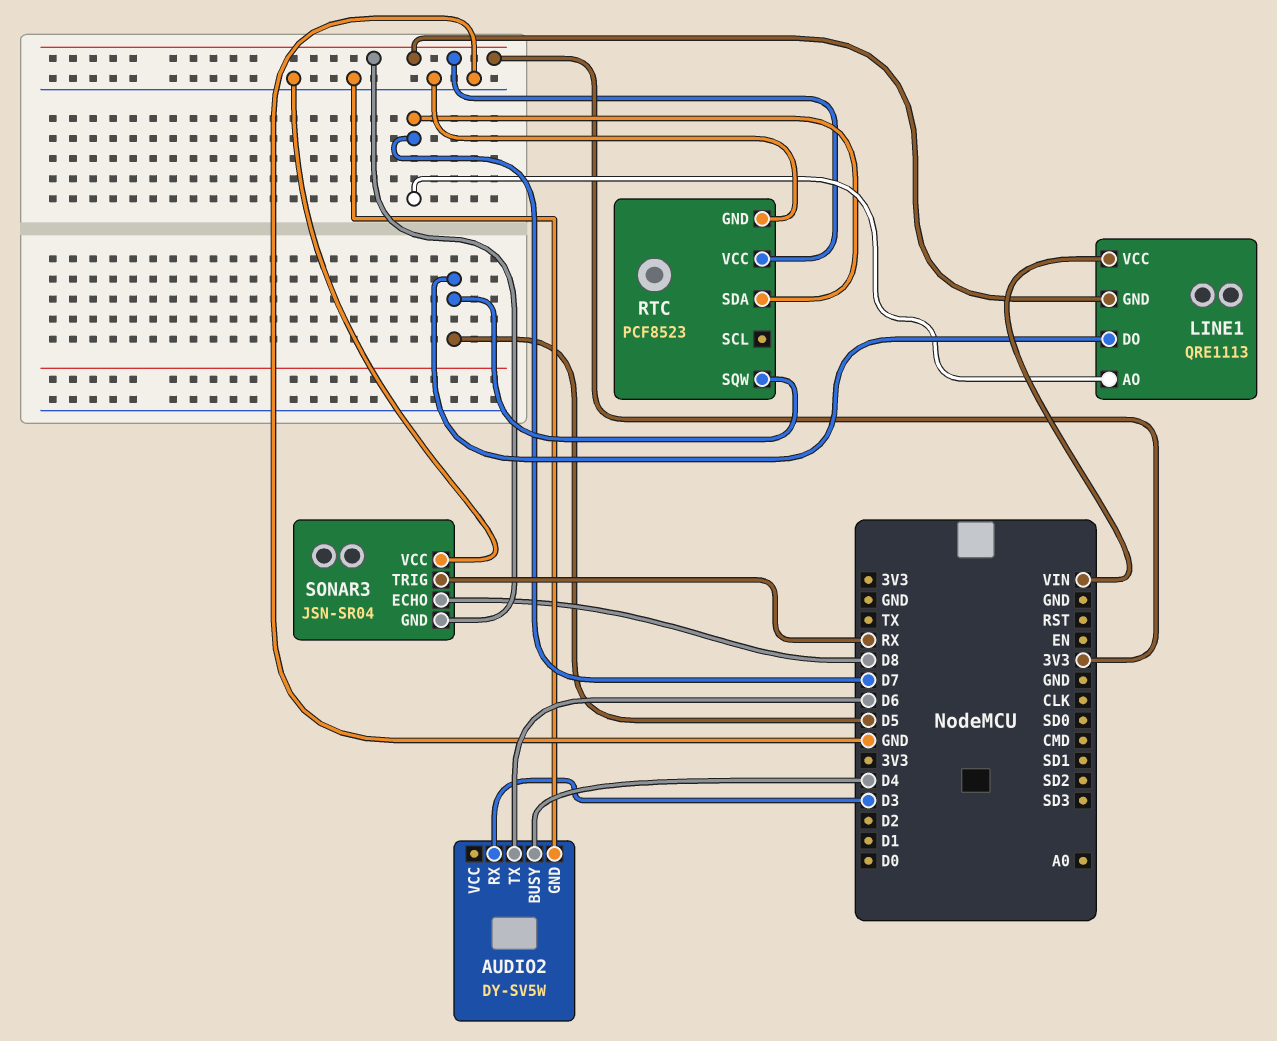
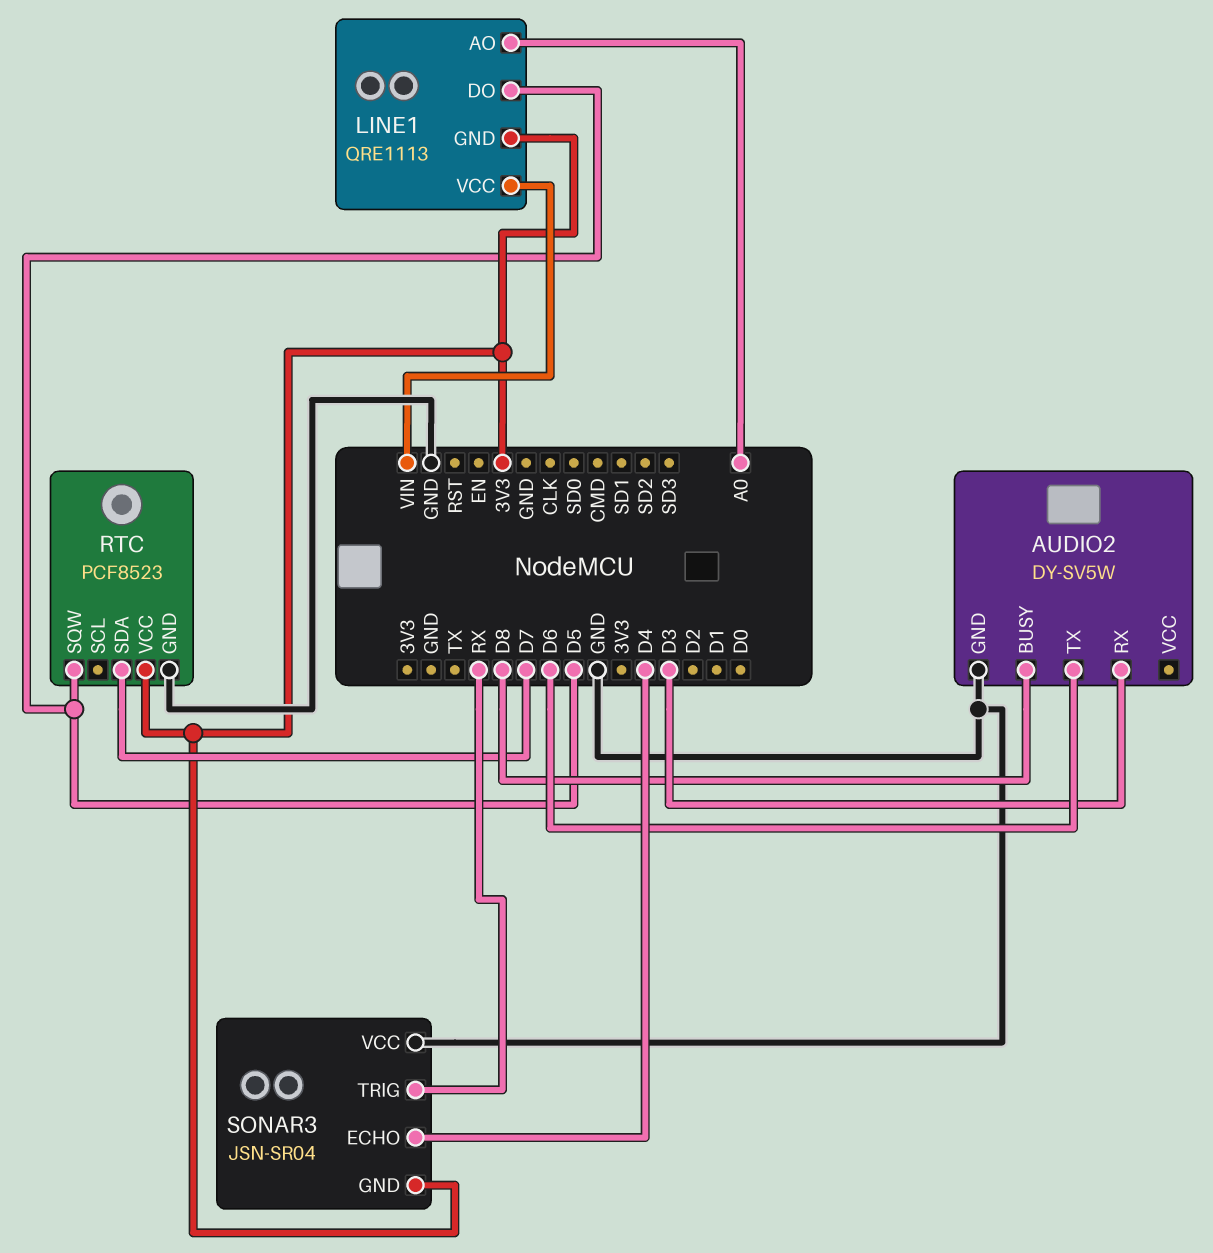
AUDIO2 pin BUSY: D4 -> D8
LINE1 pin AO: D7 -> A0
SONAR3 pin ECHO: D8 -> D4

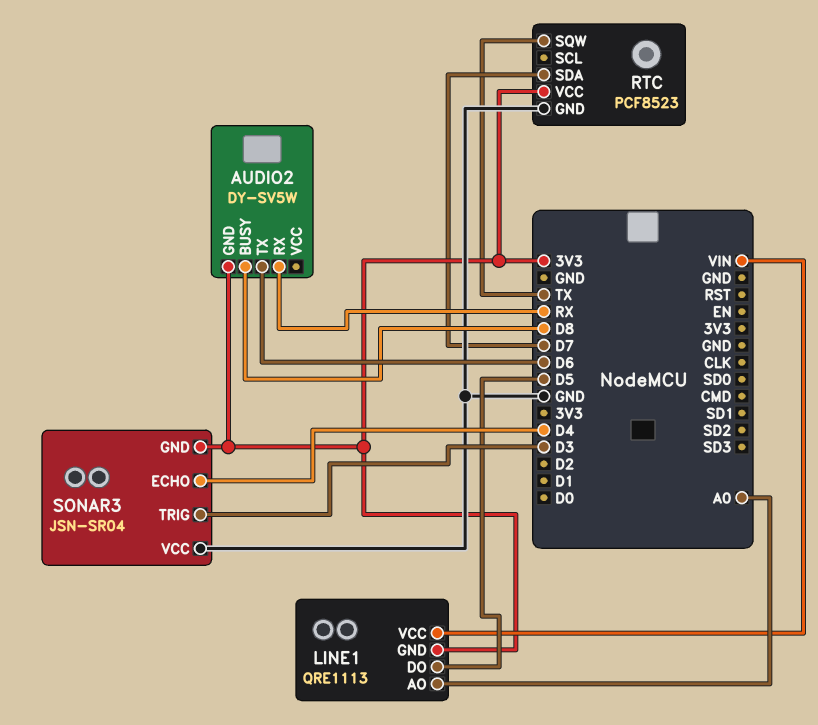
AUDIO2 pin GND: GND -> 3V3
AUDIO2 pin RX: D3 -> RX
RTC pin SQW: D5 -> TX
SONAR3 pin TRIG: RX -> D3

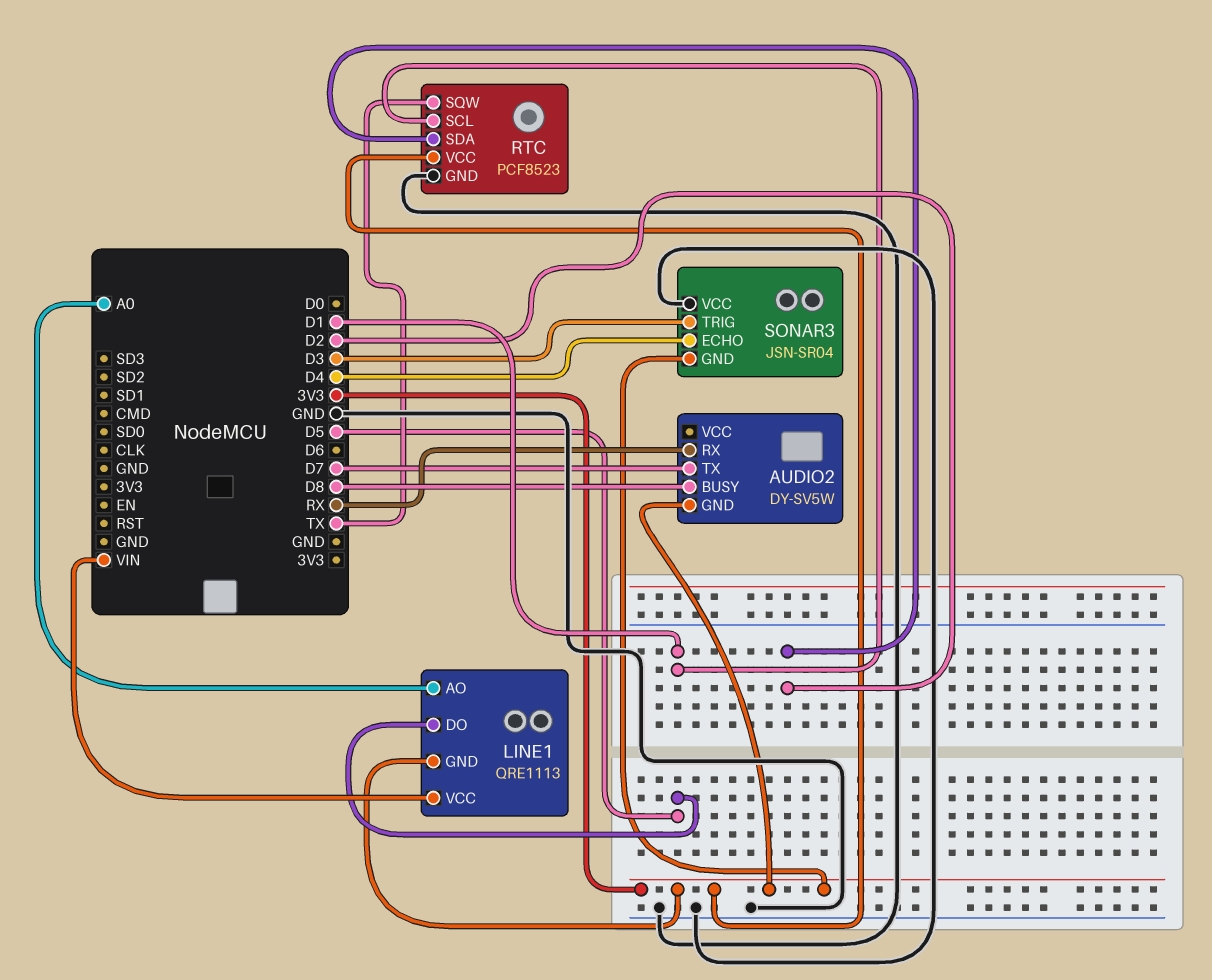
AUDIO2 pin TX: D6 -> D7
RTC pin SCL: none -> D1
RTC pin SDA: D7 -> D2

